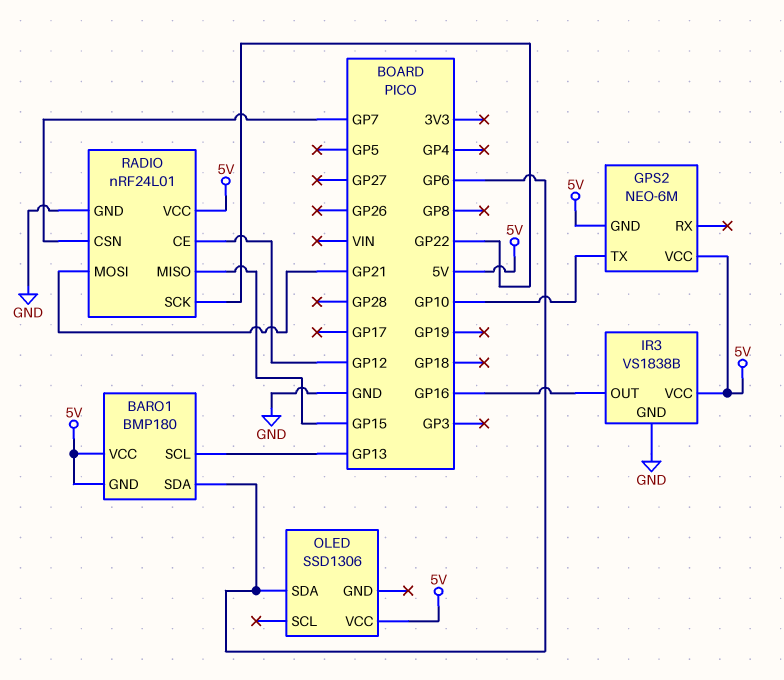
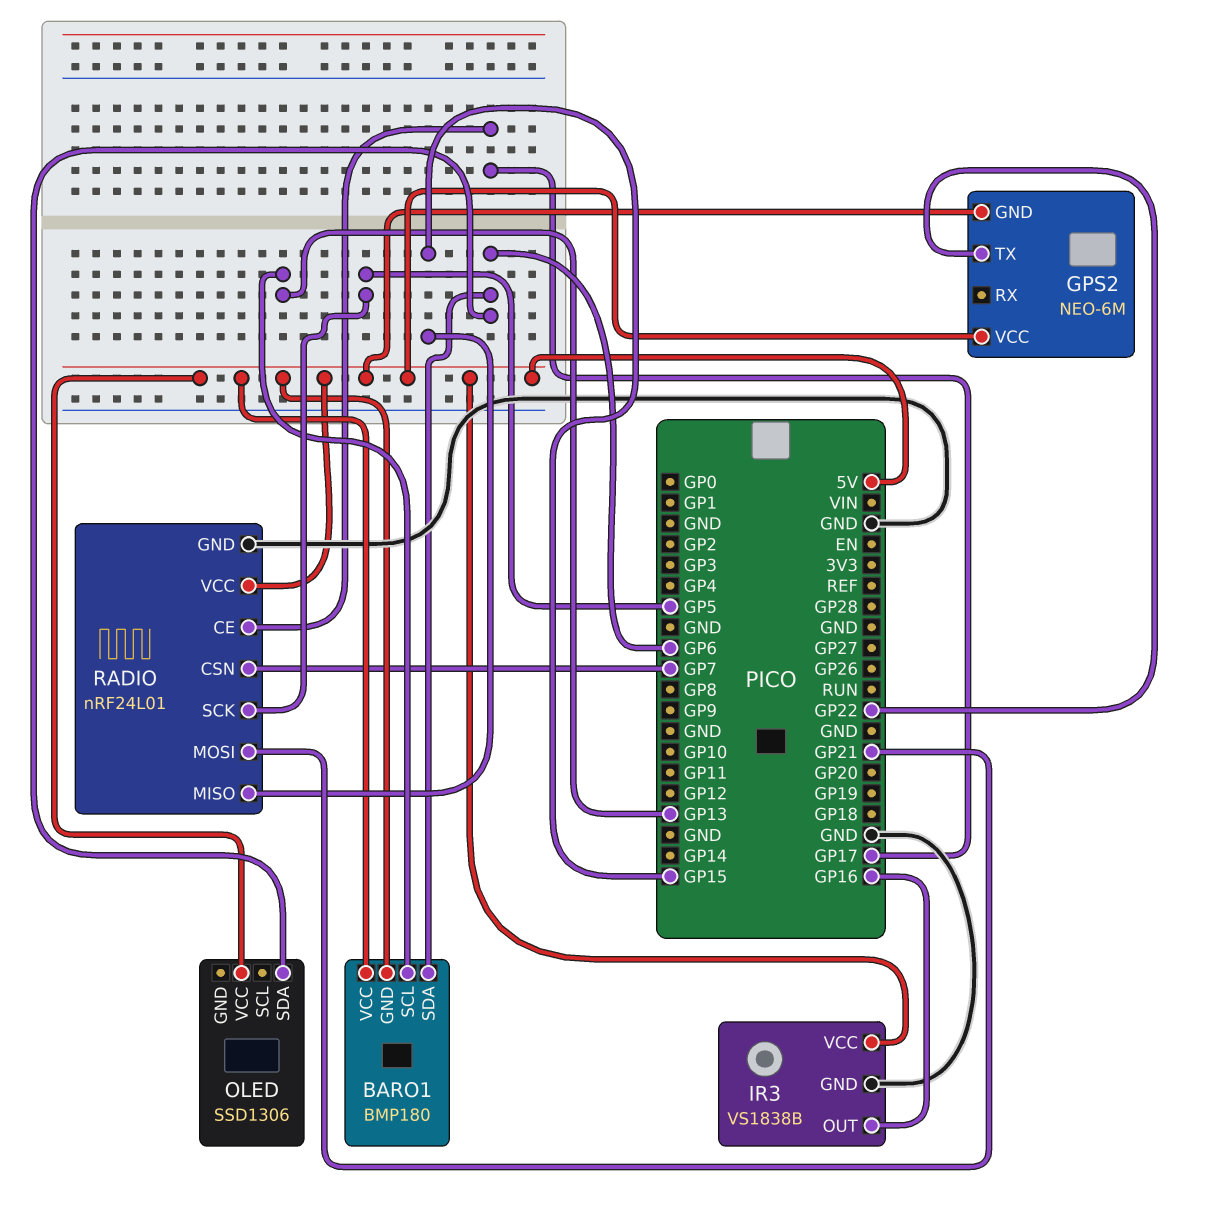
GPS2 pin TX: GP10 -> GP22
RADIO pin CE: GP12 -> GP17
RADIO pin SCK: GP22 -> GP5

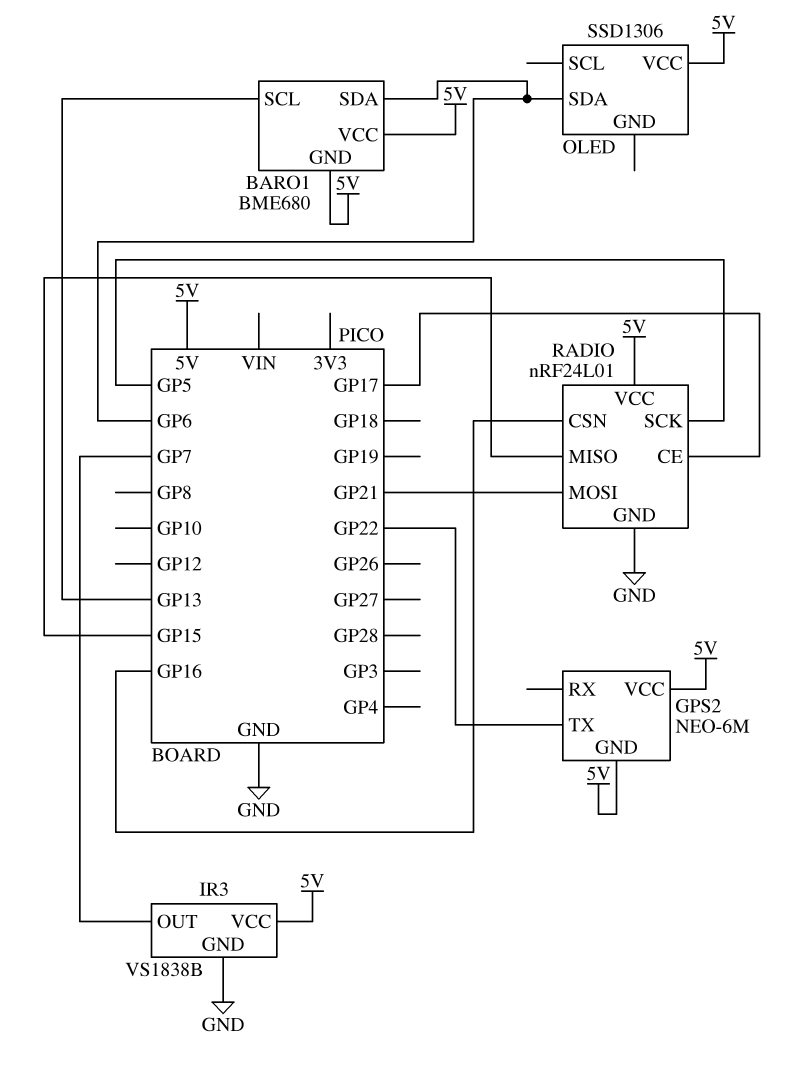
BARO1: BMP180 -> BME680
IR3 pin OUT: GP16 -> GP7
RADIO pin CSN: GP7 -> GP16

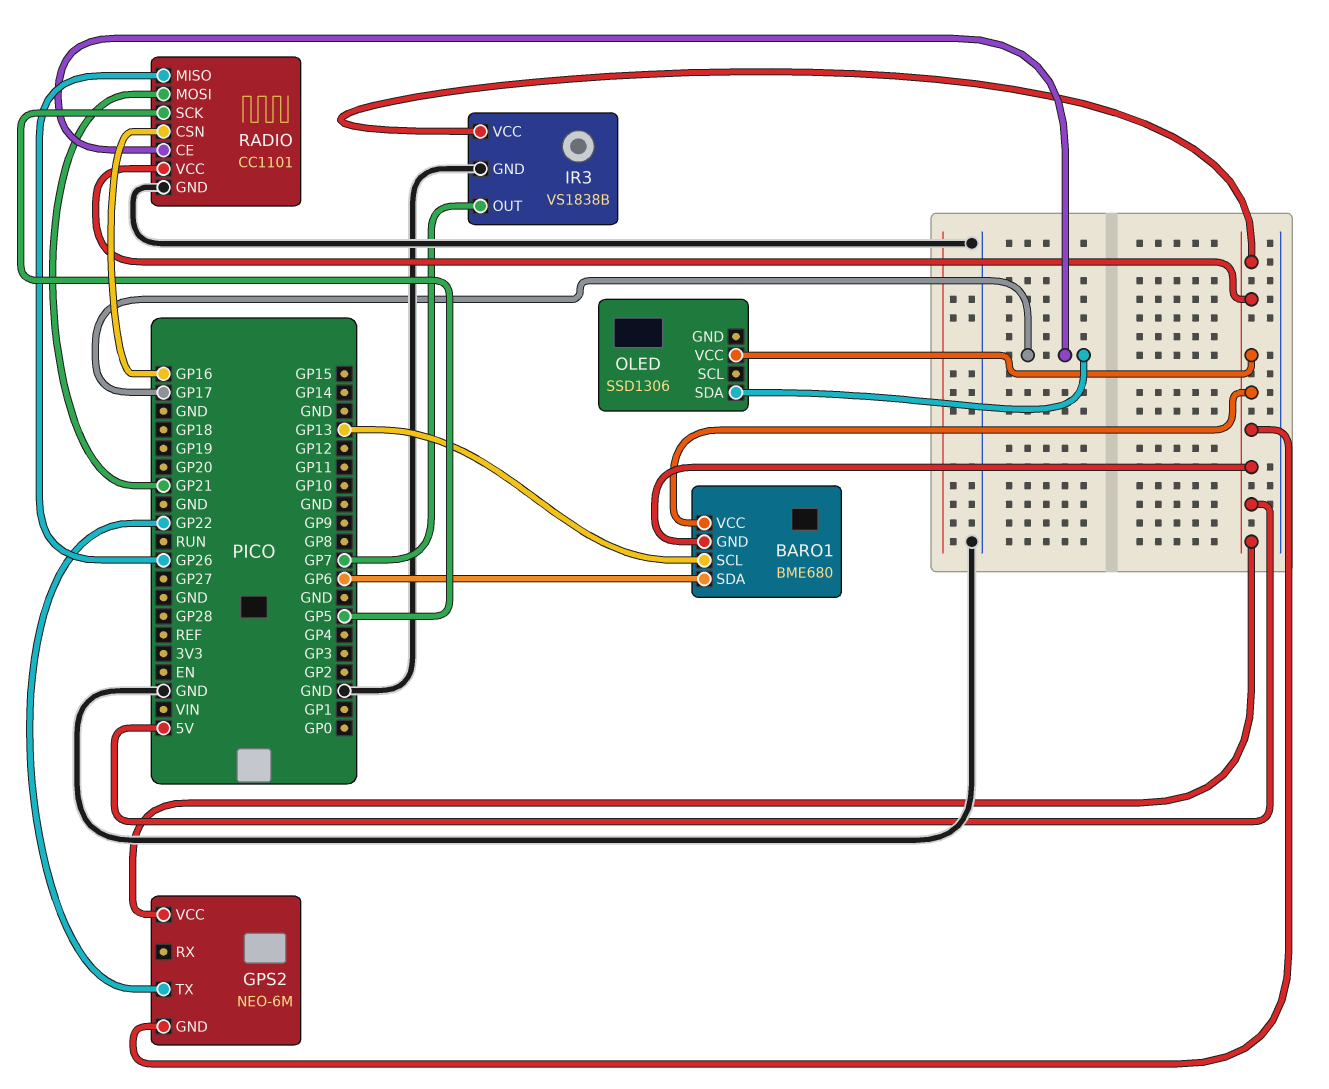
OLED pin SDA: GP6 -> GP17
RADIO: nRF24L01 -> CC1101
RADIO pin MISO: GP15 -> GP26

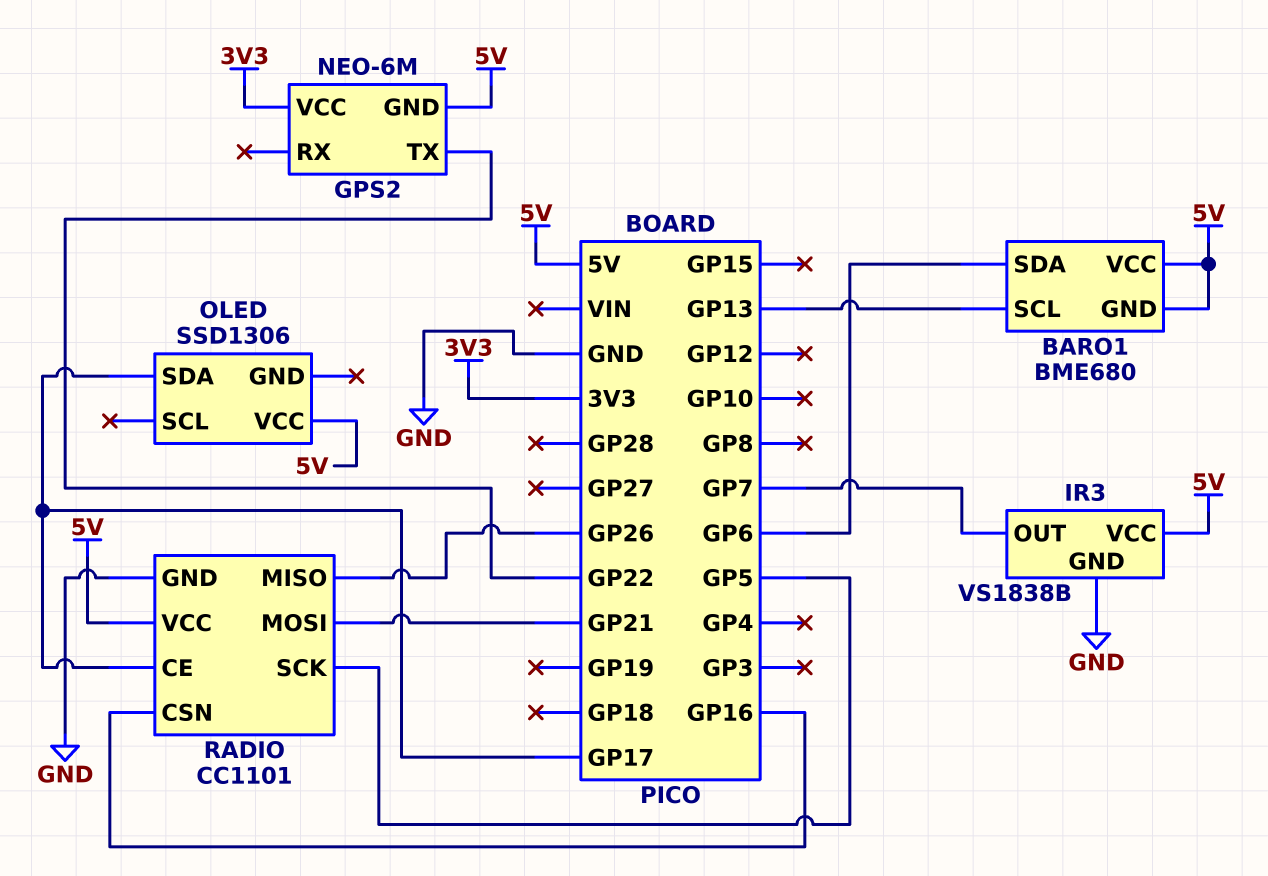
GPS2 pin VCC: 5V -> 3V3

